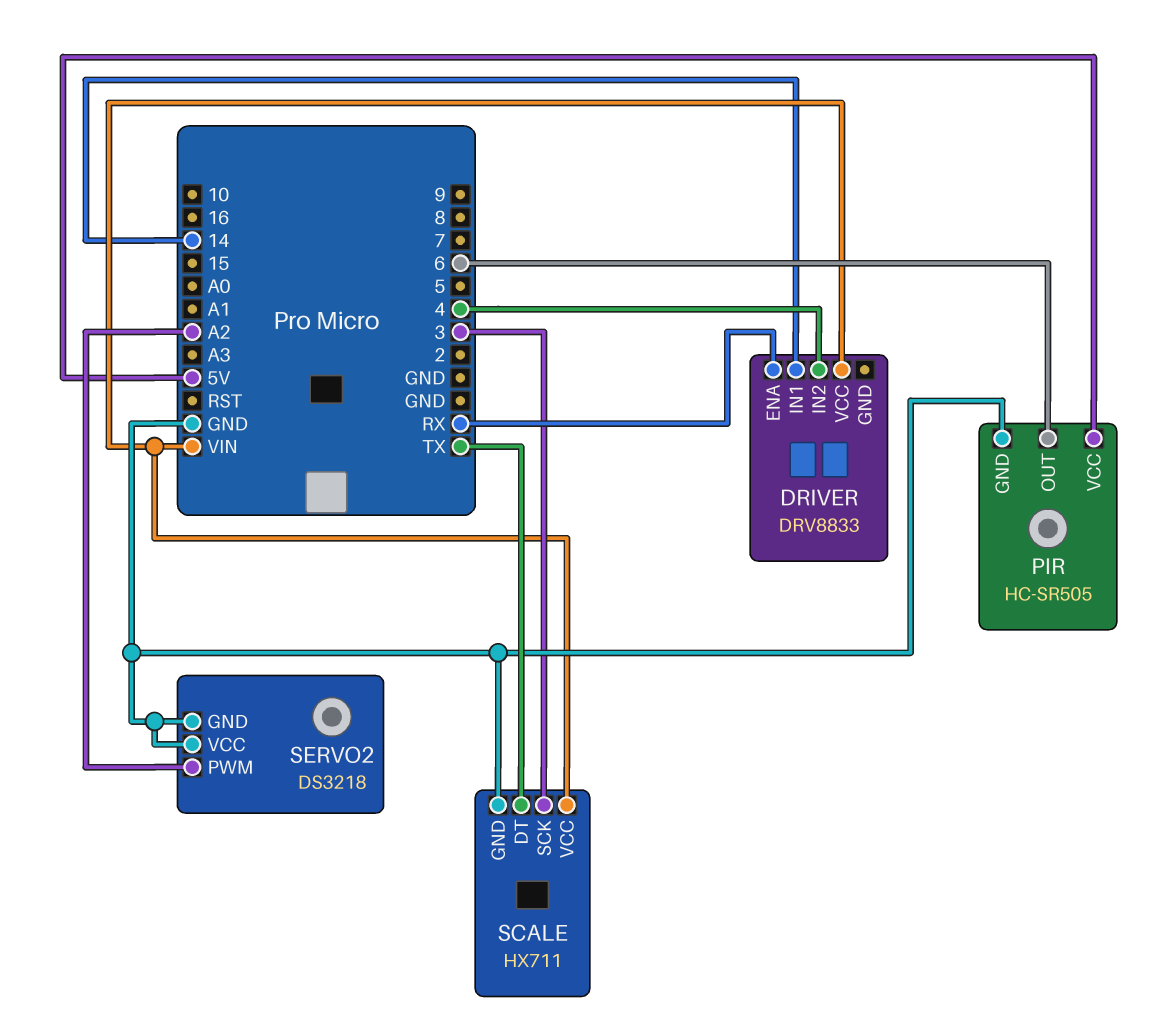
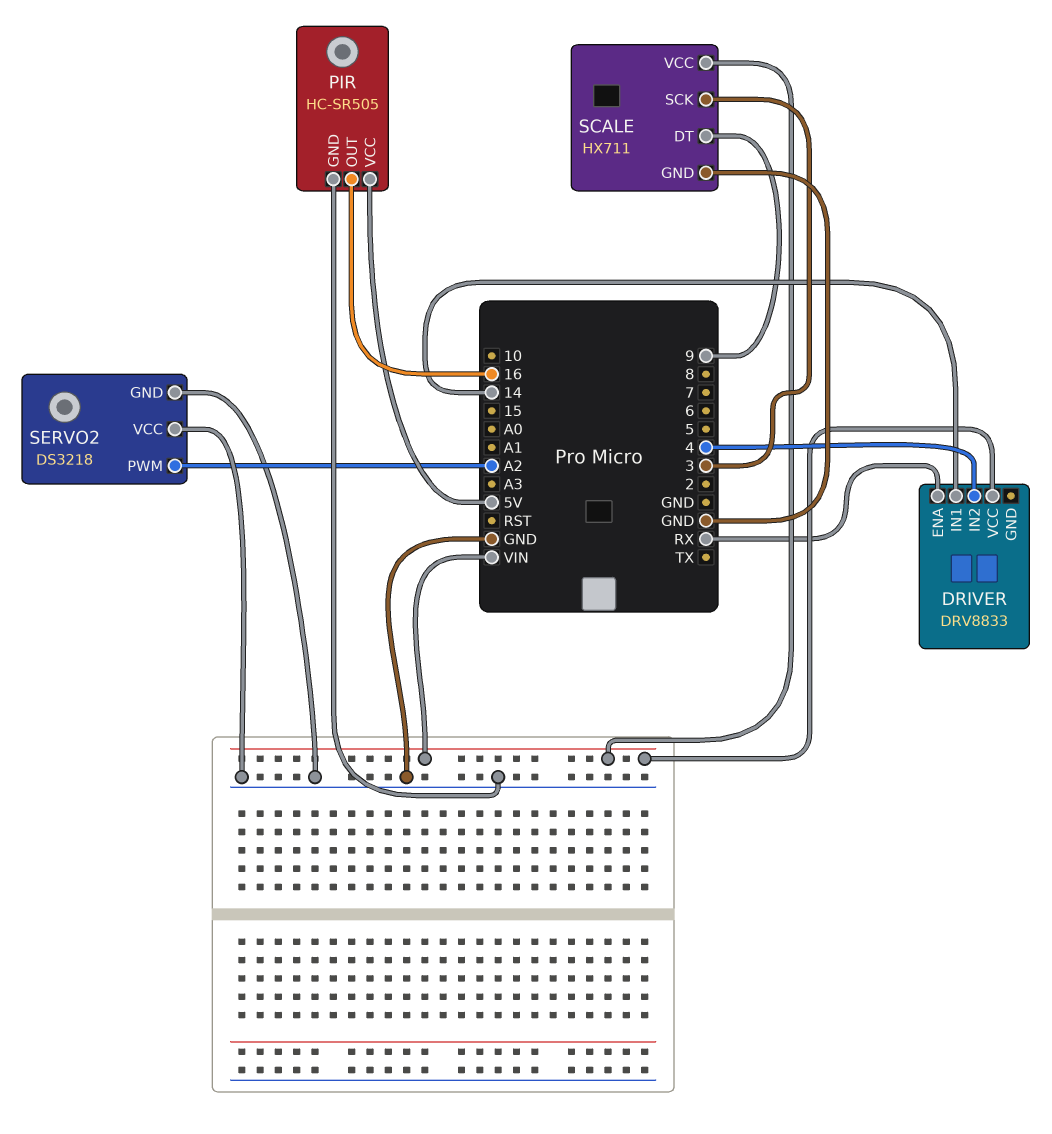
PIR pin OUT: 6 -> 16
SCALE pin DT: TX -> 9

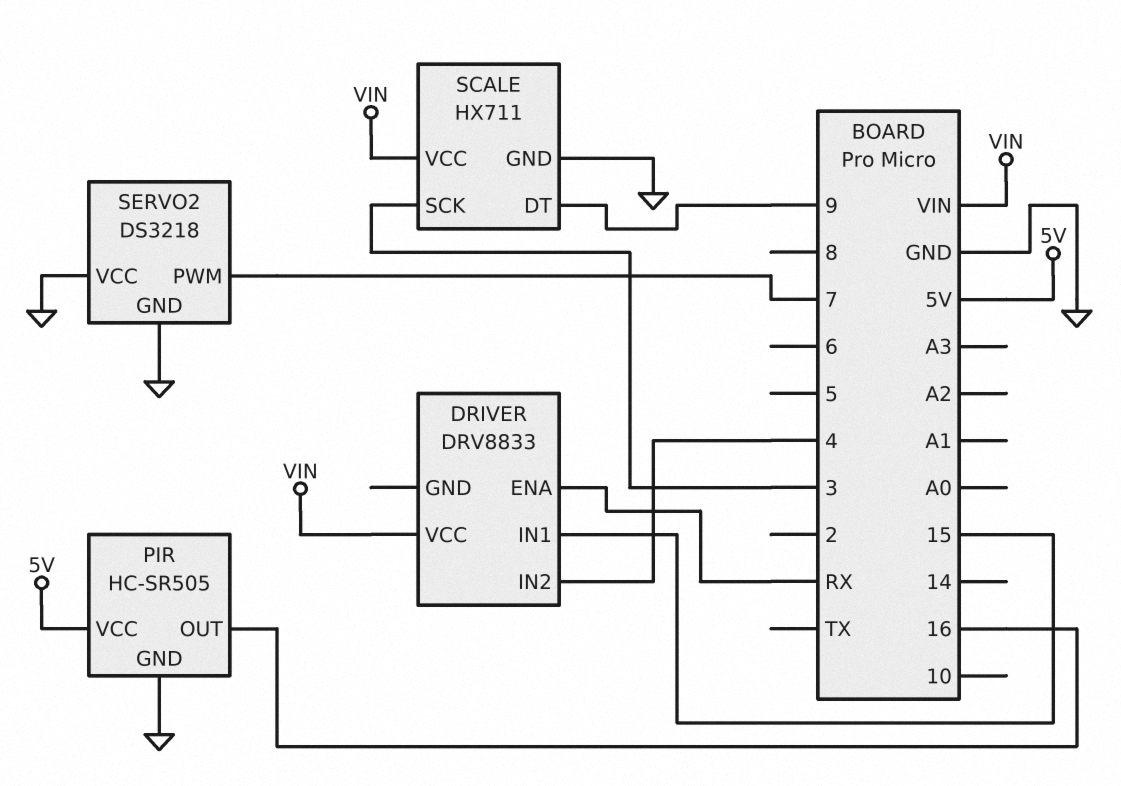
DRIVER pin IN1: 14 -> 15
SERVO2 pin PWM: A2 -> 7

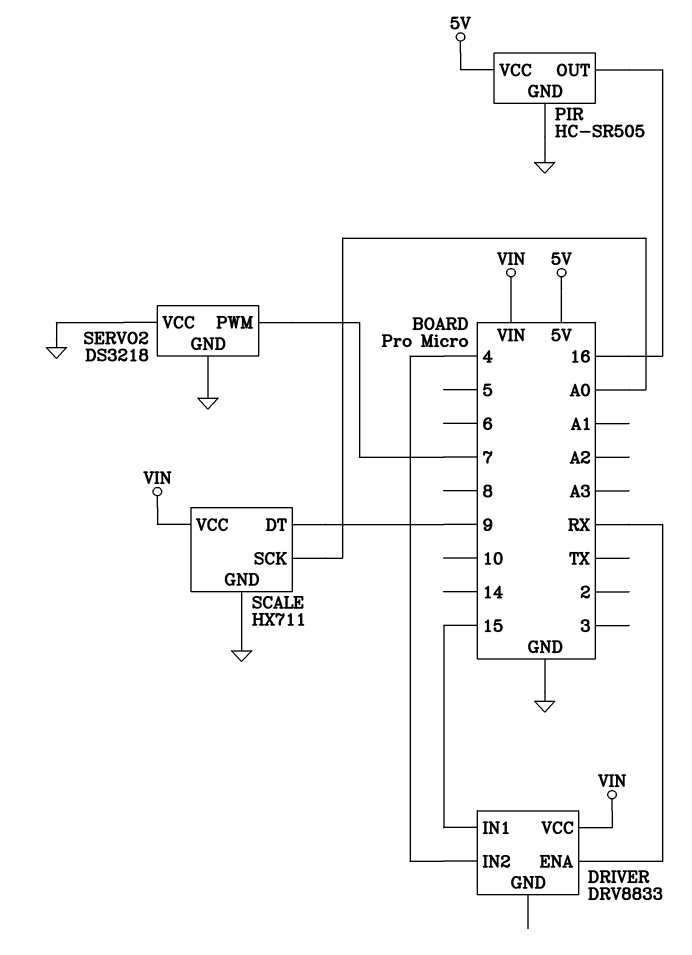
SCALE pin SCK: 3 -> A0

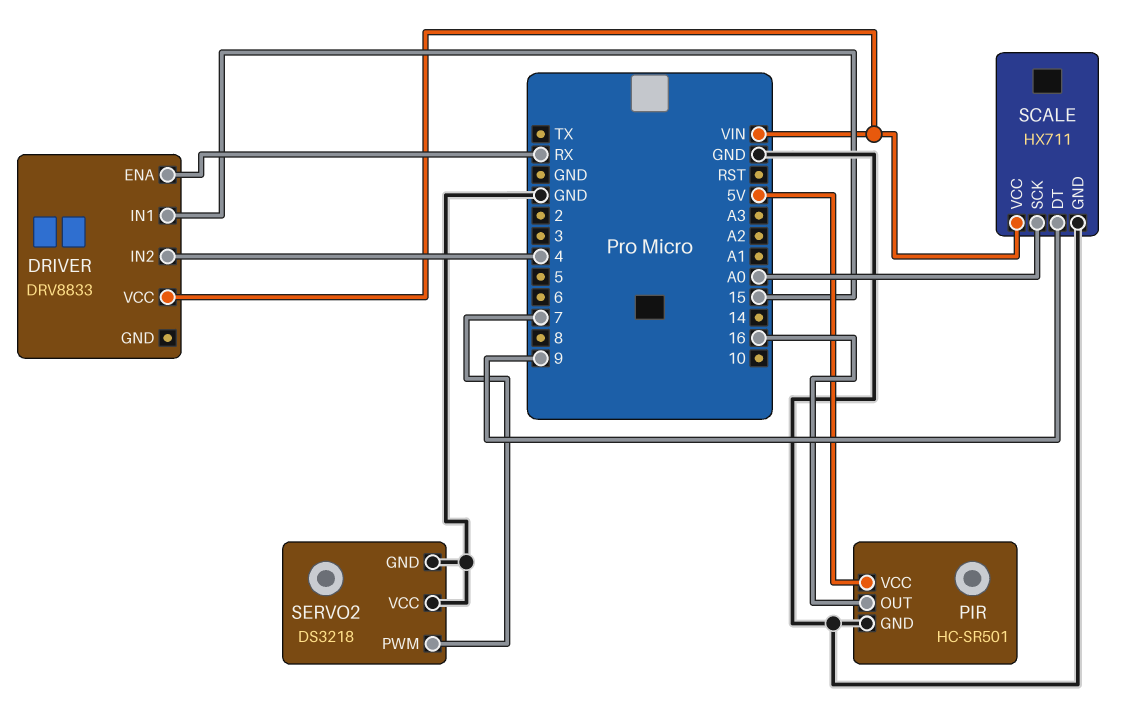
PIR: HC-SR505 -> HC-SR501

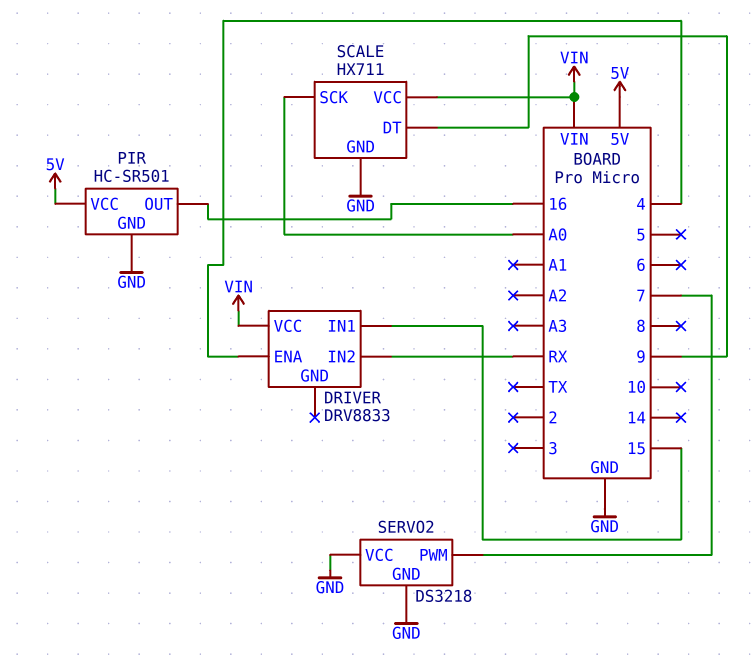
DRIVER pin ENA: RX -> 4
DRIVER pin IN2: 4 -> RX

